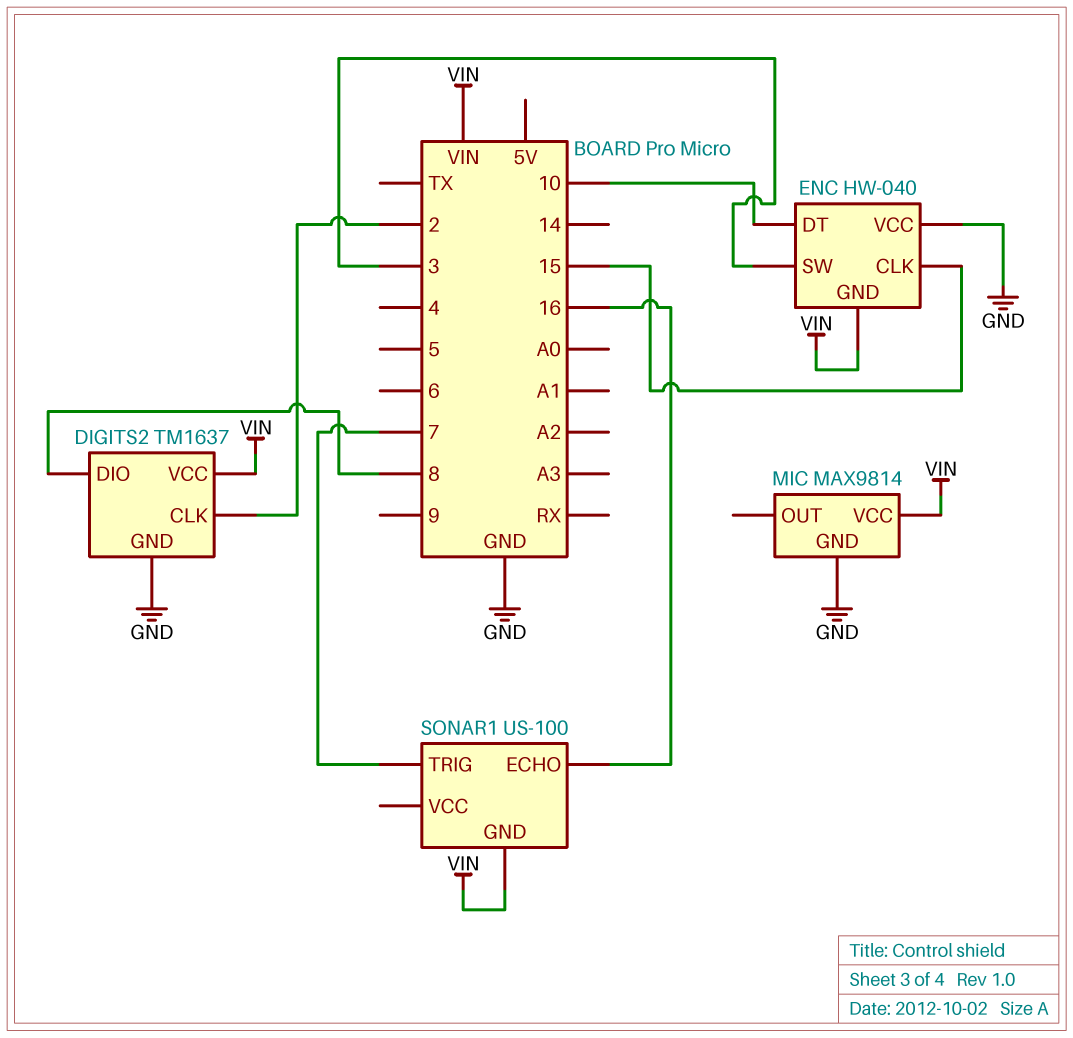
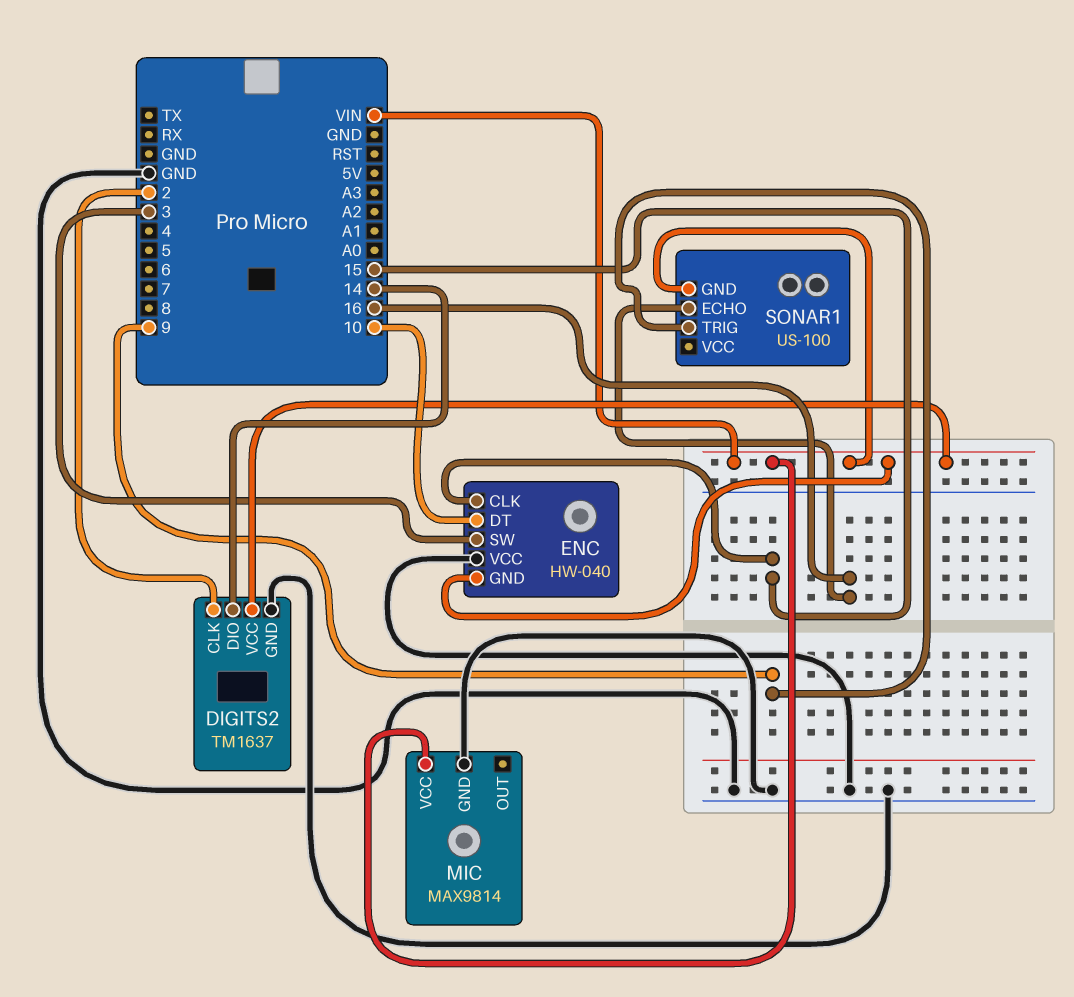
DIGITS2 pin DIO: 8 -> 14
SONAR1 pin TRIG: 7 -> 9

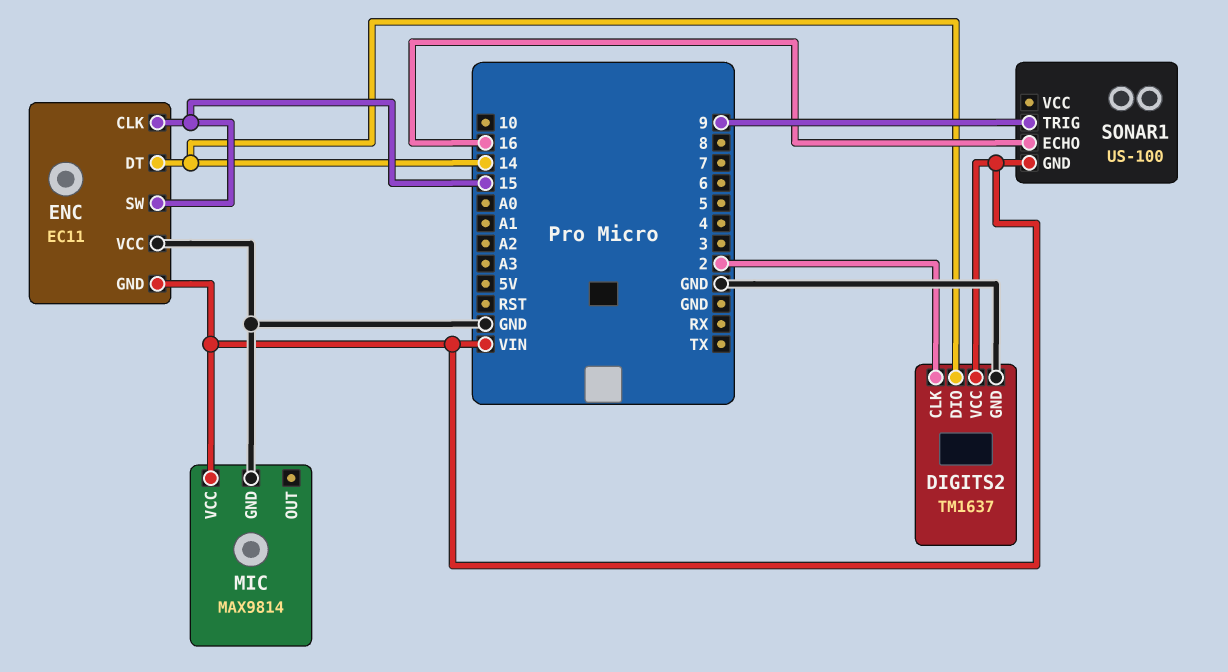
ENC: HW-040 -> EC11
ENC pin DT: 10 -> 14
ENC pin SW: 3 -> 15

